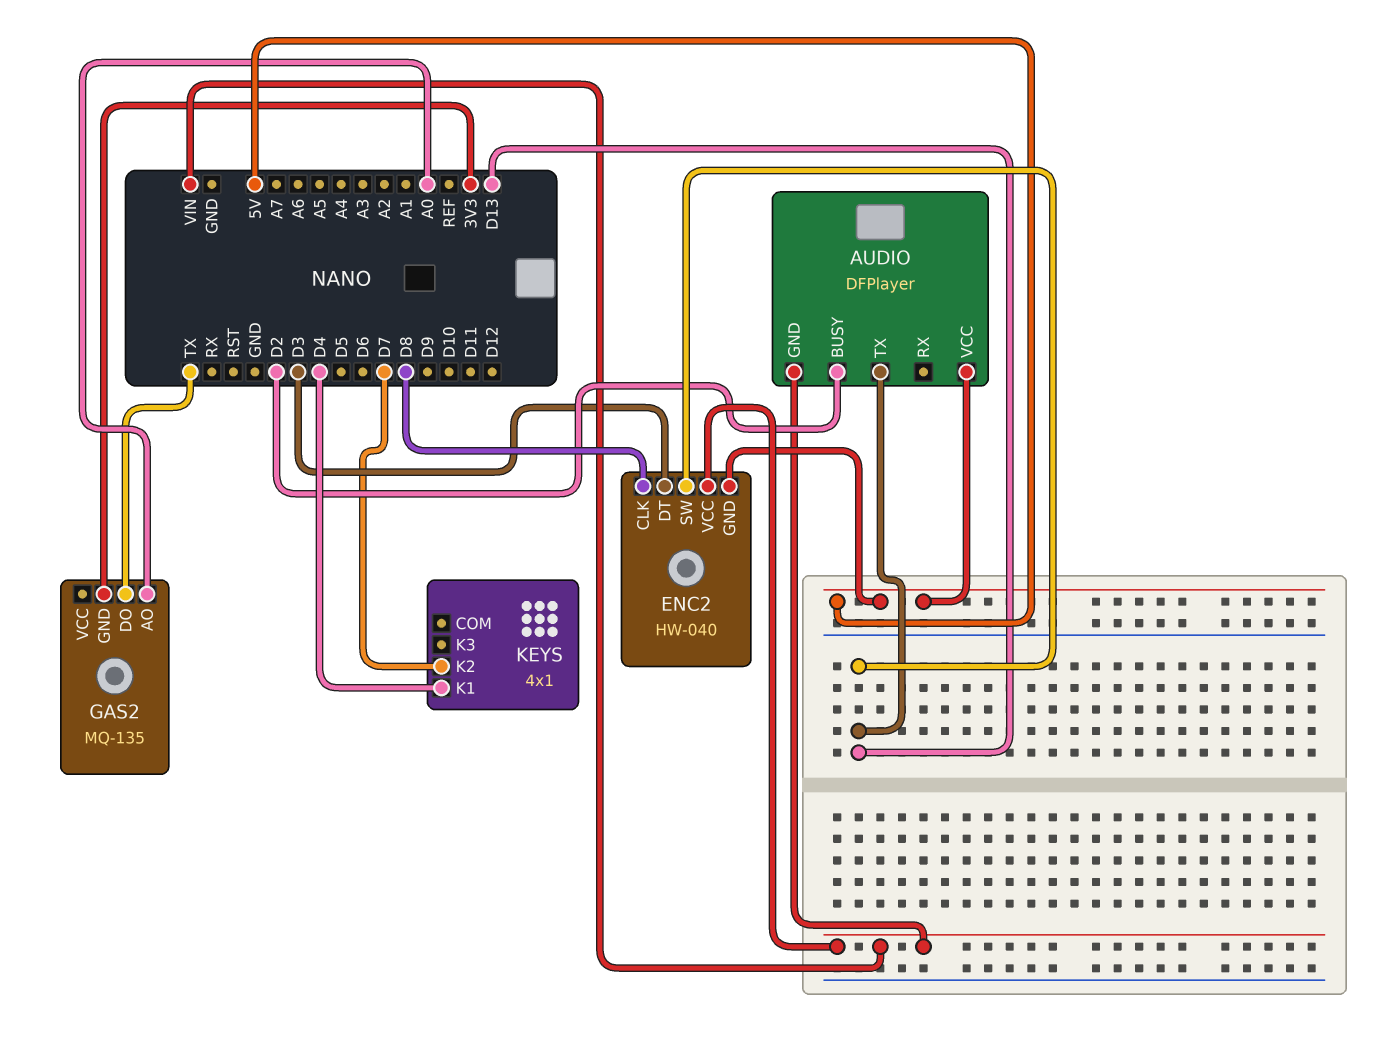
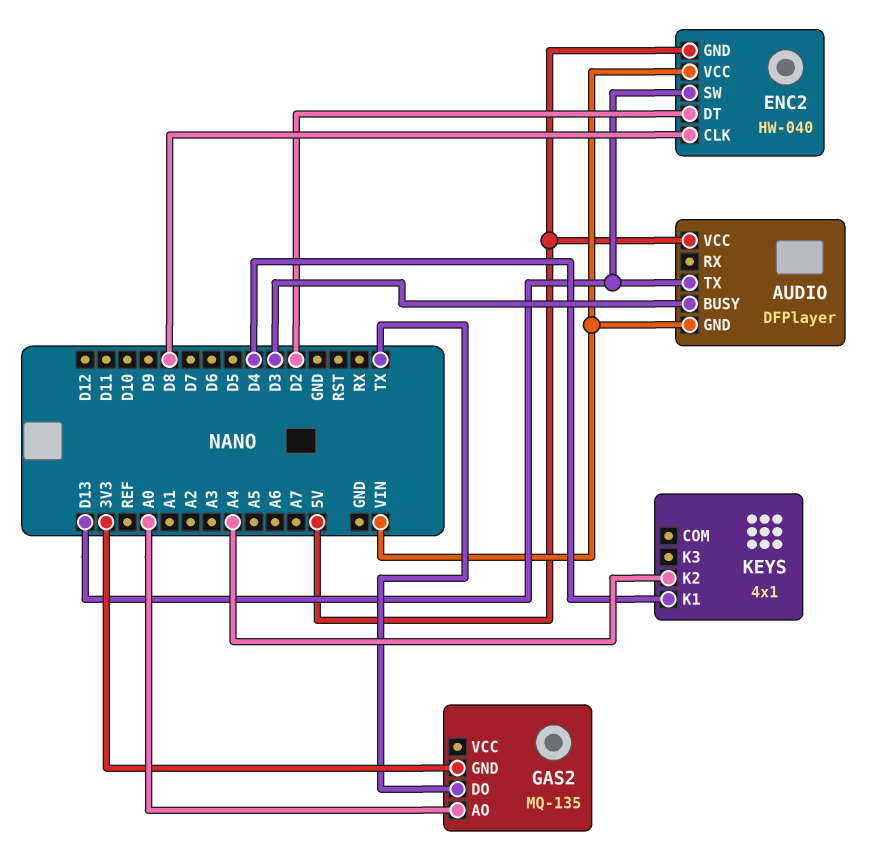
AUDIO pin BUSY: D2 -> D3
ENC2 pin DT: D3 -> D2
KEYS pin K2: D7 -> A4

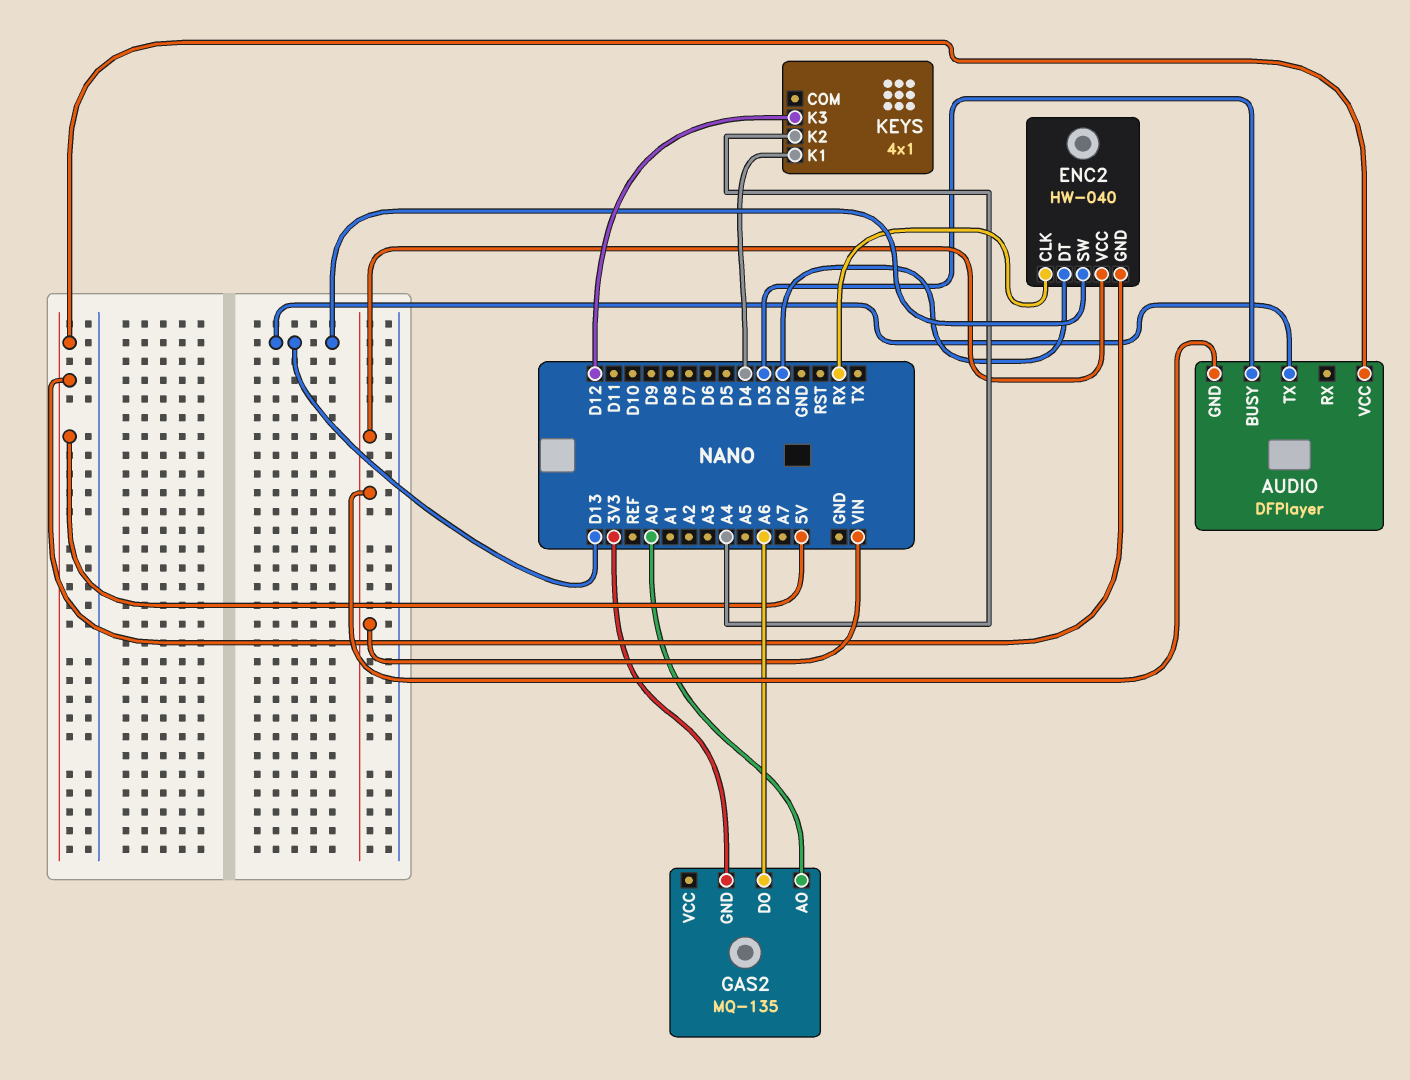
ENC2 pin CLK: D8 -> RX
GAS2 pin DO: TX -> A6
KEYS pin K3: none -> D12

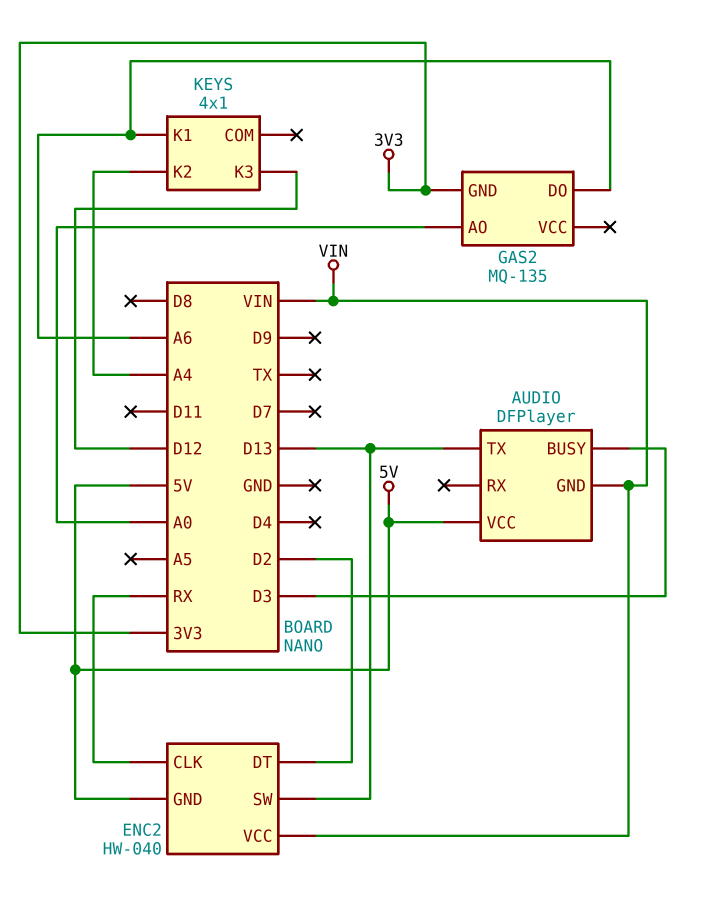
KEYS pin K1: D4 -> A6

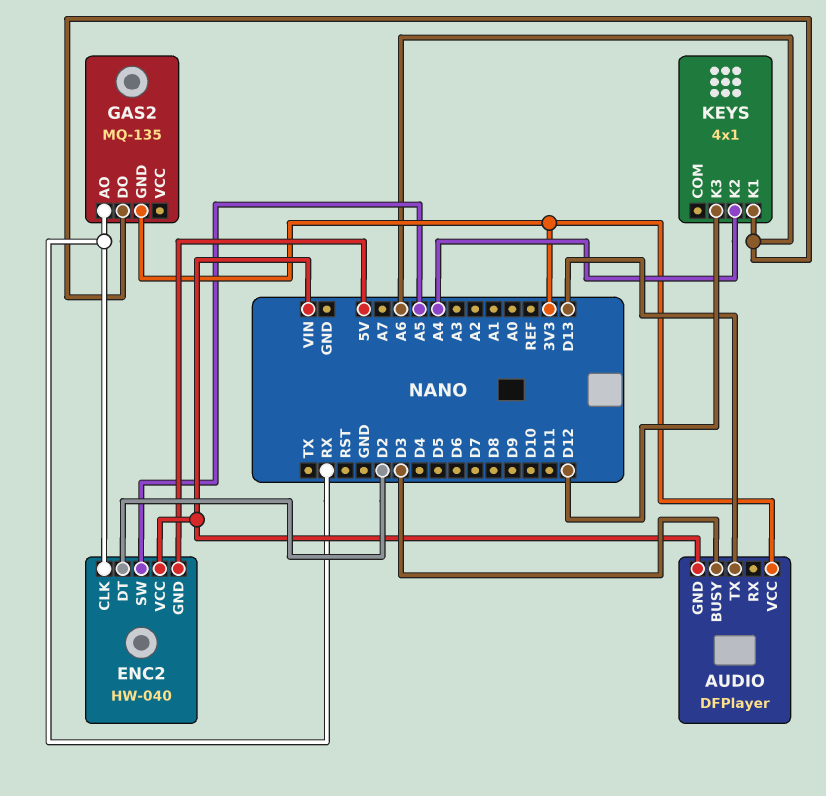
AUDIO pin VCC: 5V -> 3V3
ENC2 pin SW: D13 -> A5
GAS2 pin AO: A0 -> RX

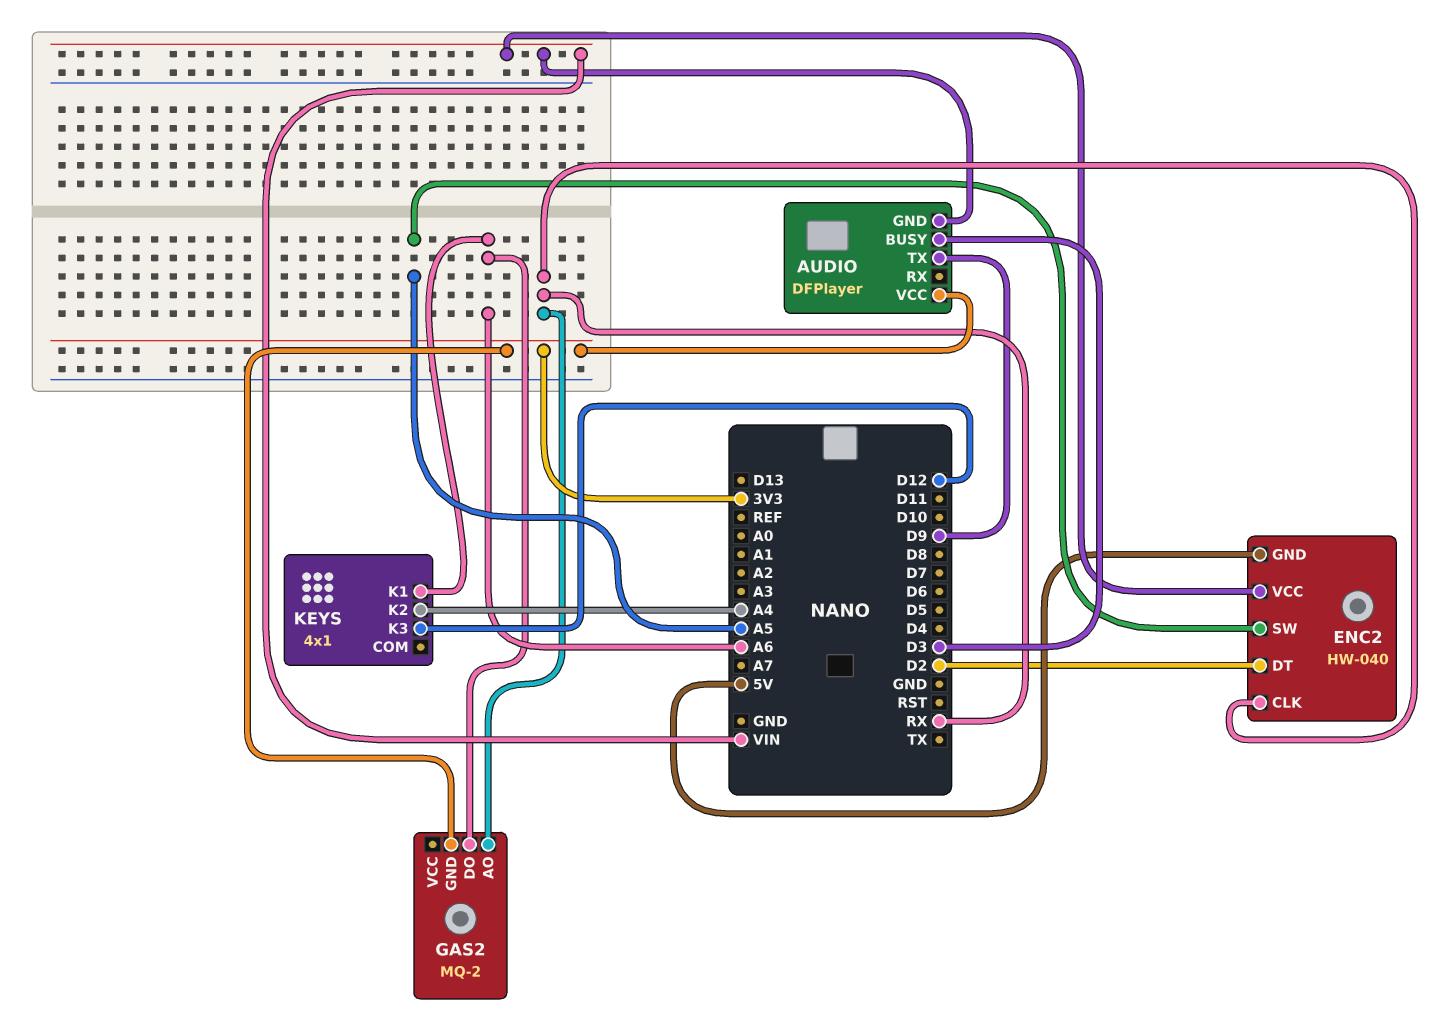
AUDIO pin TX: D13 -> D9
GAS2: MQ-135 -> MQ-2

